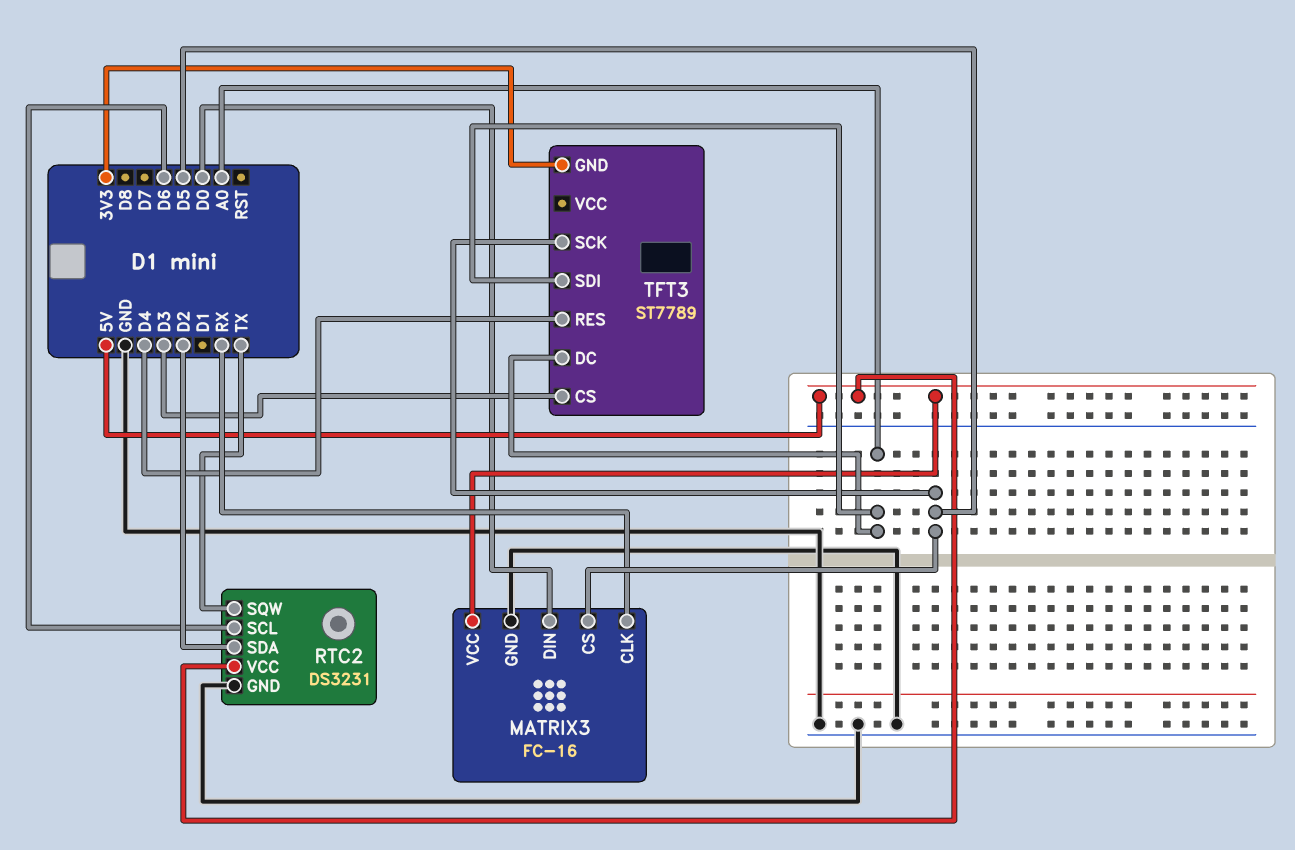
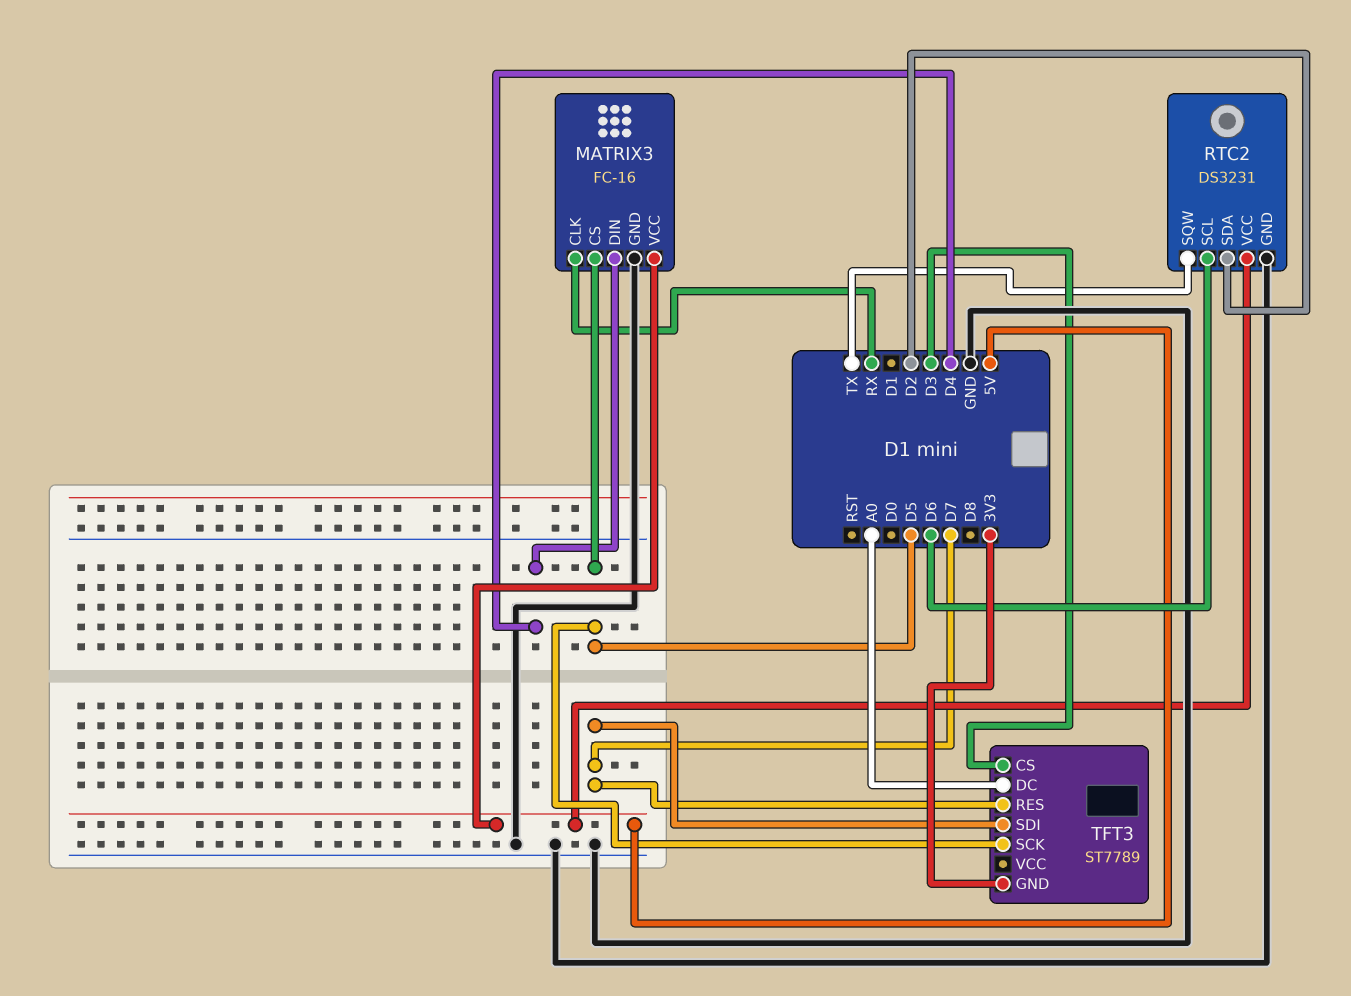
MATRIX3 pin DIN: D0 -> D4
TFT3 pin RES: D4 -> D7
TFT3 pin SDI: A0 -> D7

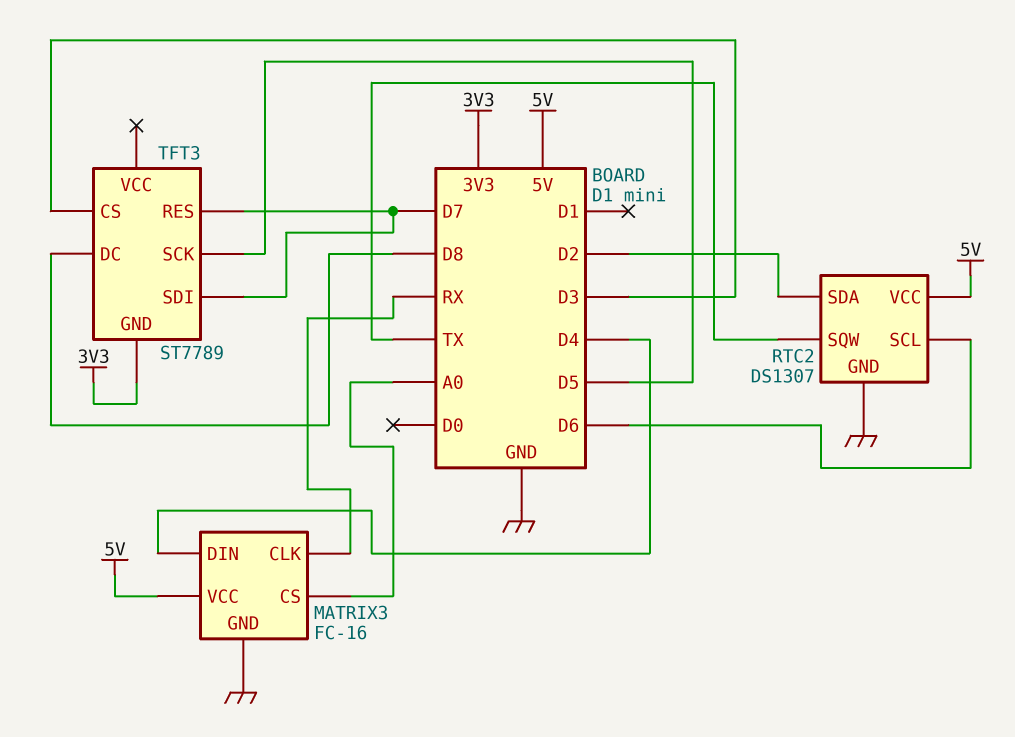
MATRIX3 pin CS: D5 -> A0
RTC2: DS3231 -> DS1307
TFT3 pin DC: A0 -> D8

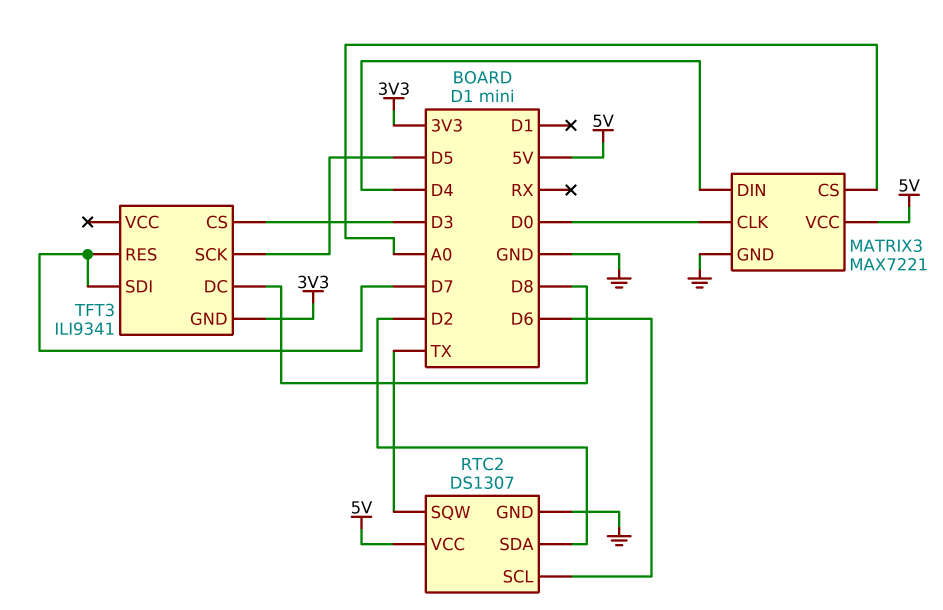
MATRIX3: FC-16 -> MAX7221
MATRIX3 pin CLK: RX -> D0
TFT3: ST7789 -> ILI9341

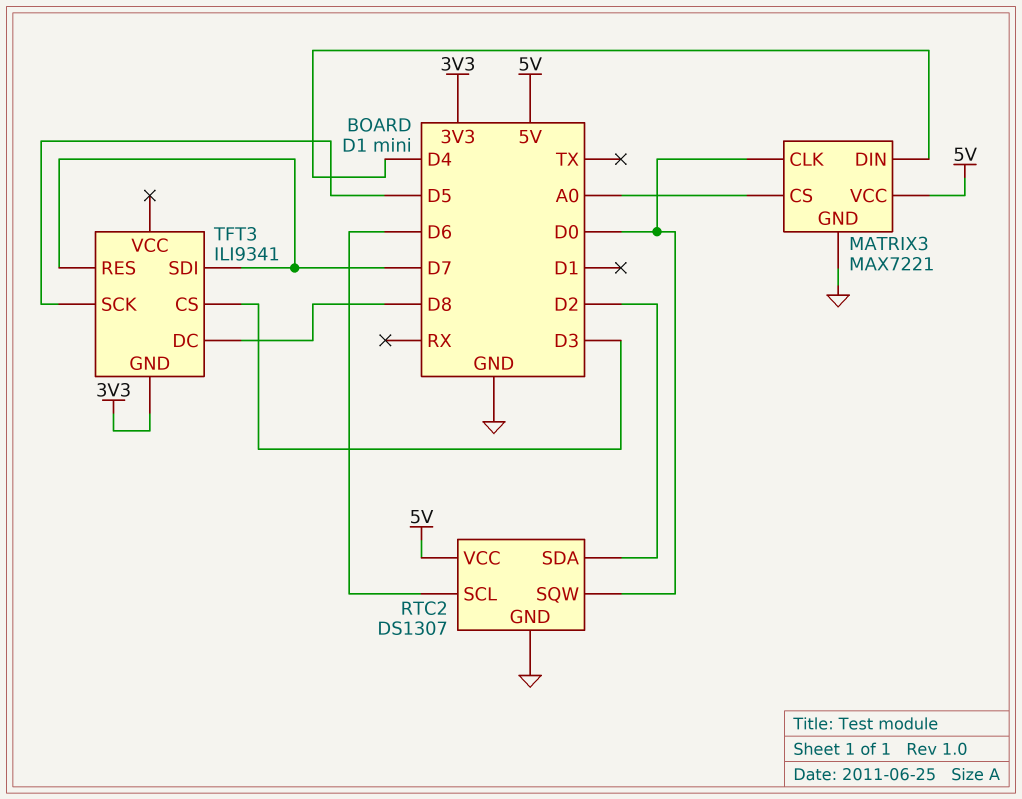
RTC2 pin SQW: TX -> D0

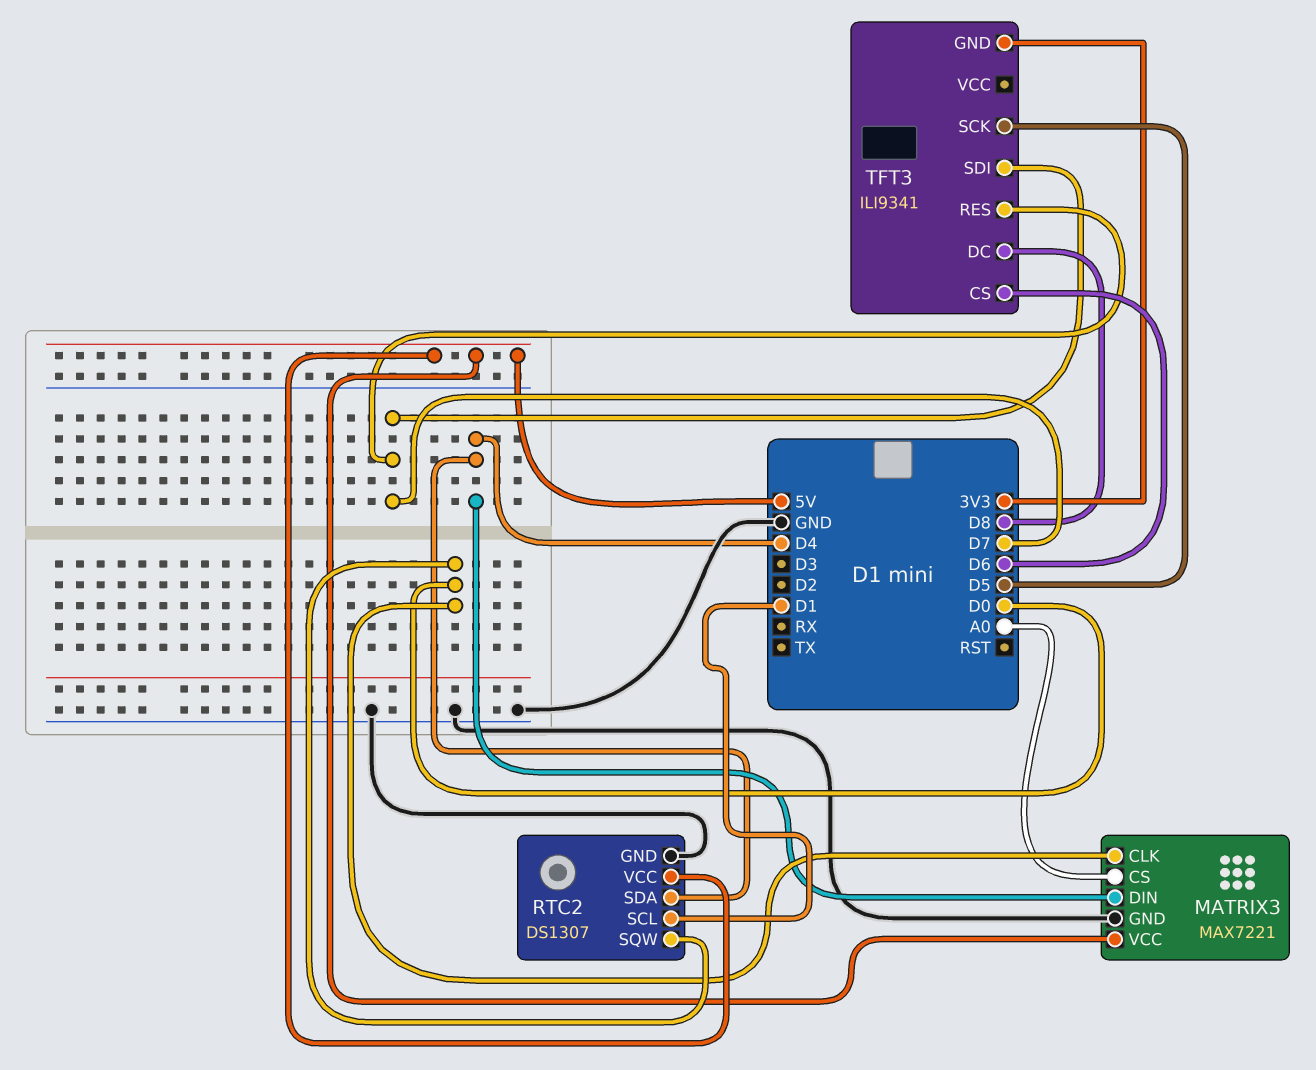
RTC2 pin SCL: D6 -> D1
RTC2 pin SDA: D2 -> D4
TFT3 pin CS: D3 -> D6

